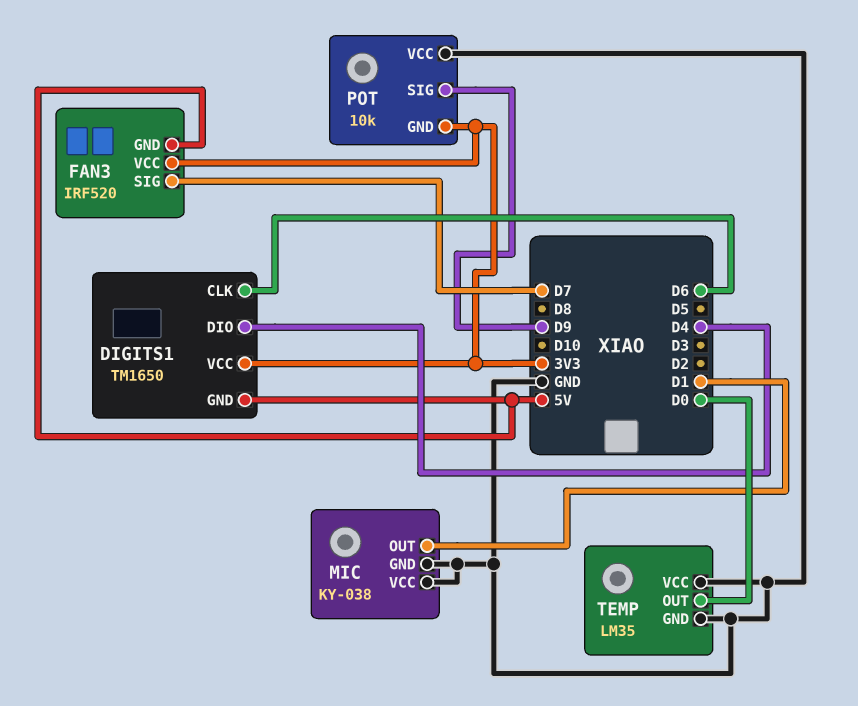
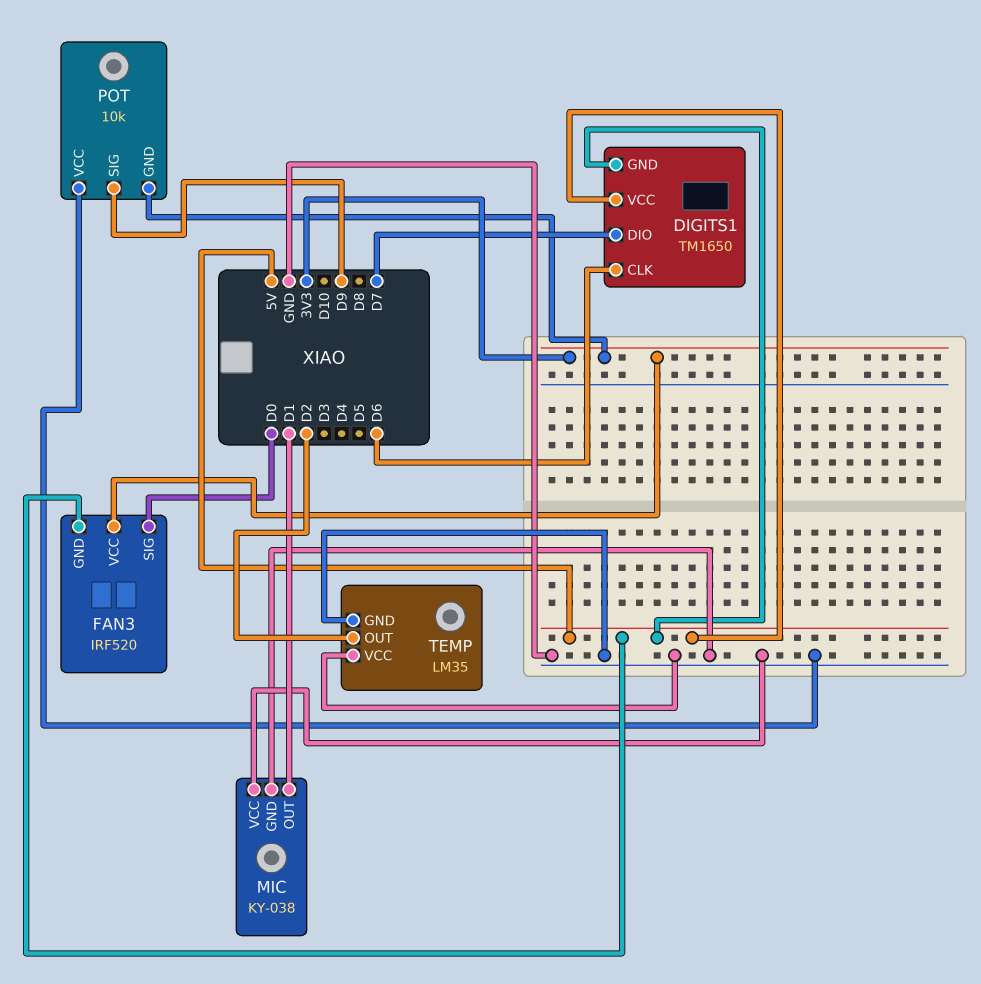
DIGITS1 pin DIO: D4 -> D7
DIGITS1 pin VCC: 3V3 -> 5V
FAN3 pin SIG: D7 -> D0
TEMP pin OUT: D0 -> D2

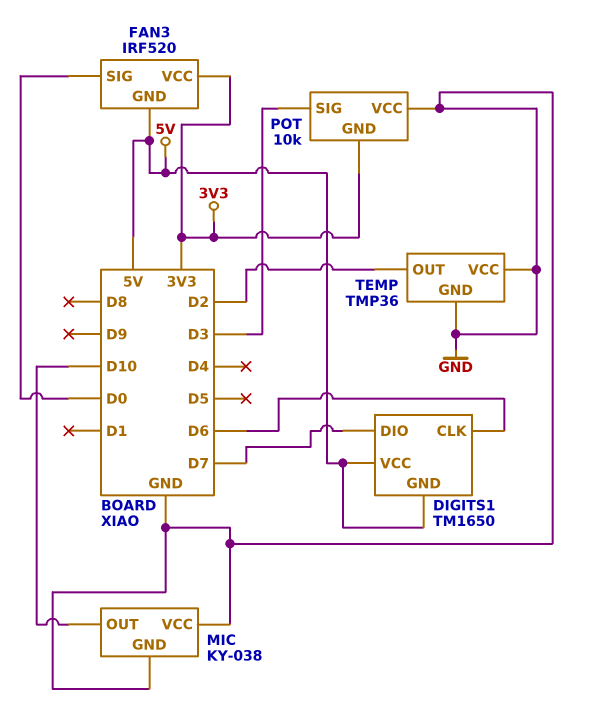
MIC pin OUT: D1 -> D10
POT pin SIG: D9 -> D3
TEMP: LM35 -> TMP36

